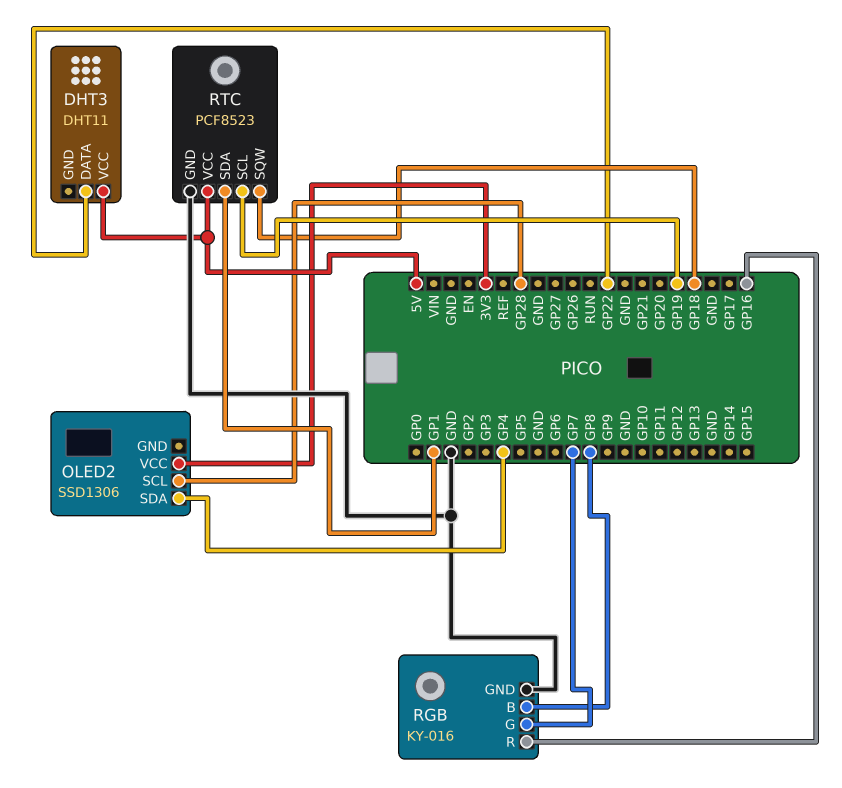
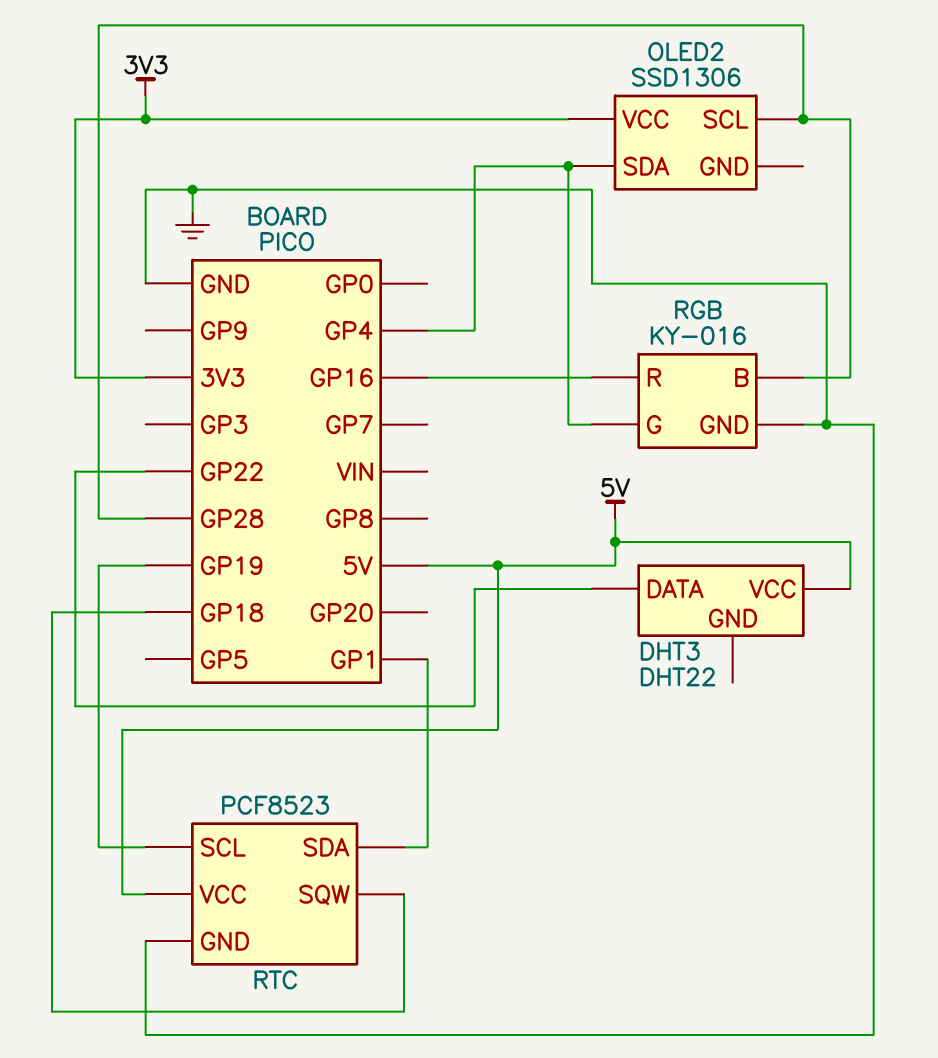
DHT3: DHT11 -> DHT22
RGB pin B: GP8 -> GP28
RGB pin G: GP7 -> GP4

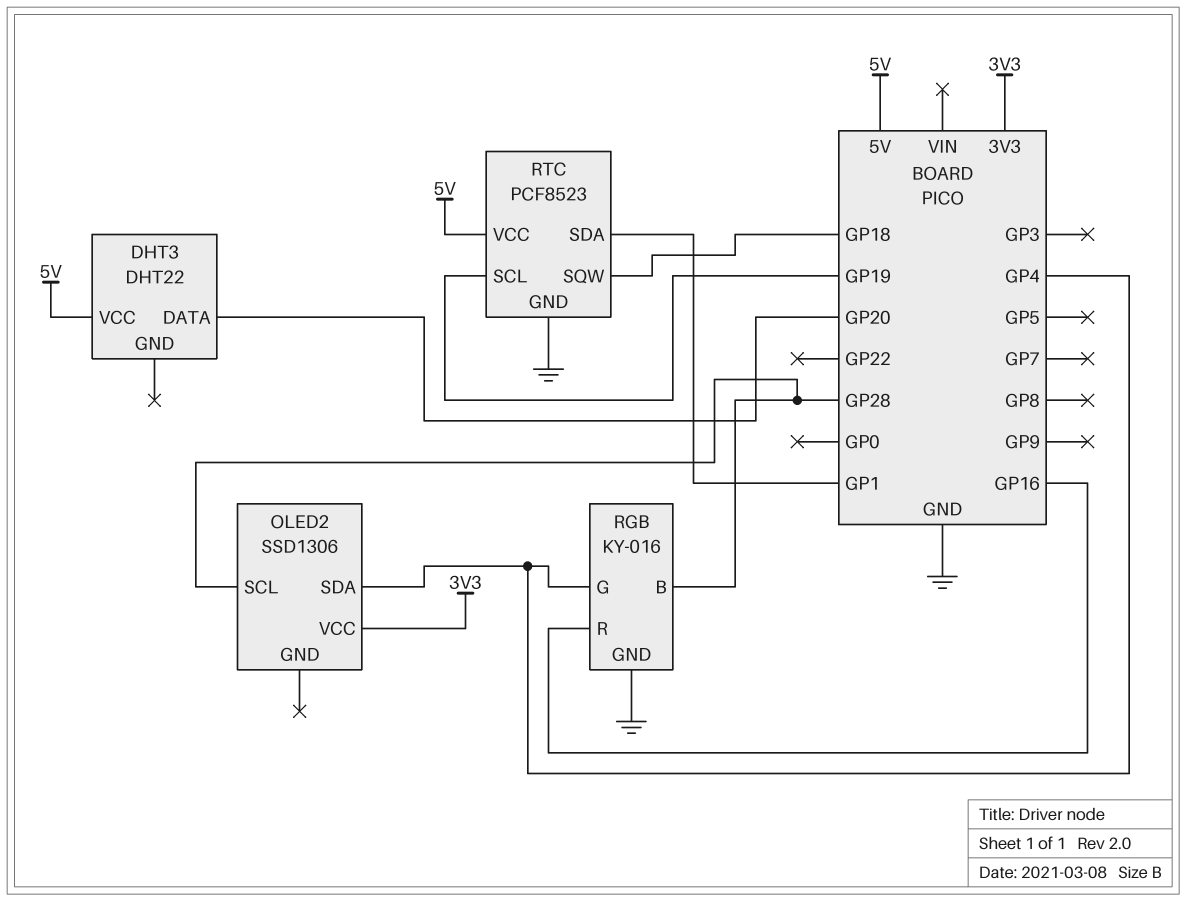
DHT3 pin DATA: GP22 -> GP20

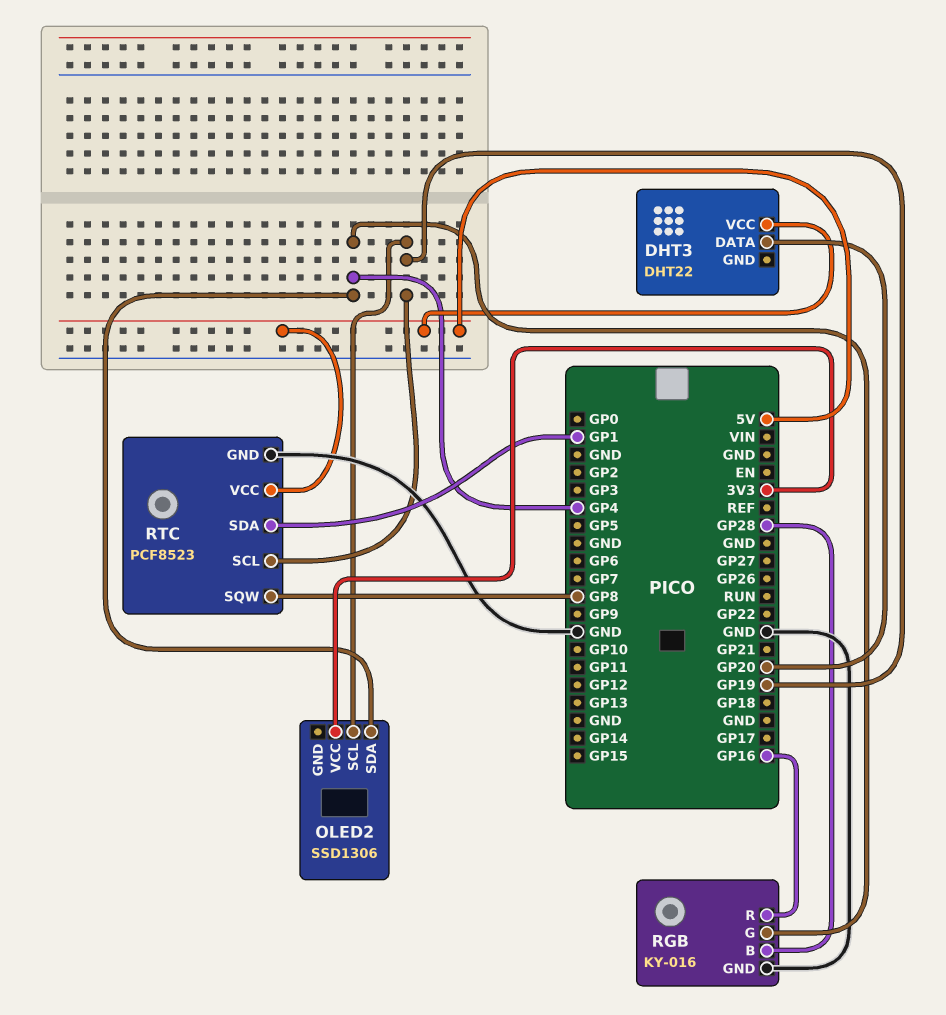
OLED2 pin SCL: GP28 -> GP19
RTC pin SQW: GP18 -> GP8

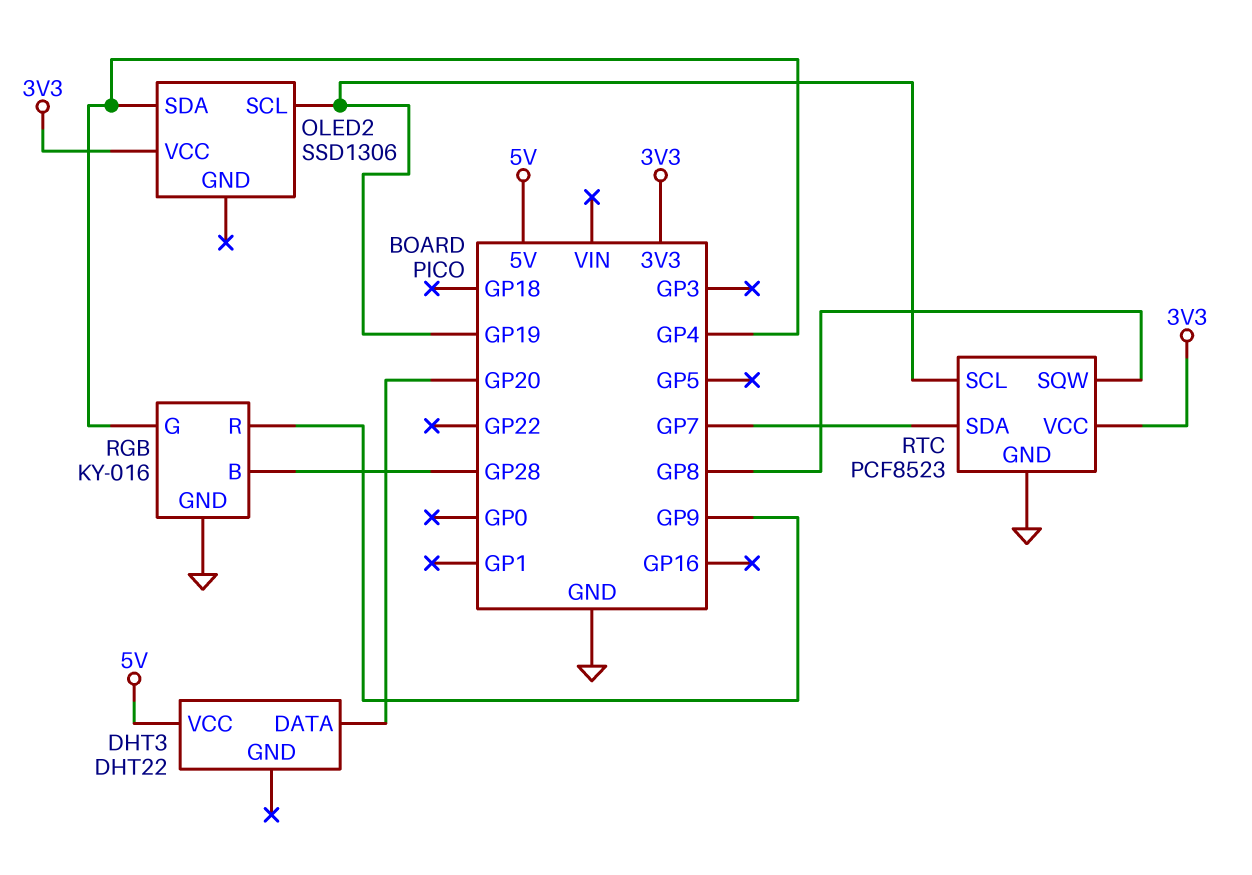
RGB pin R: GP16 -> GP9
RTC pin SDA: GP1 -> GP7
RTC pin VCC: 5V -> 3V3

